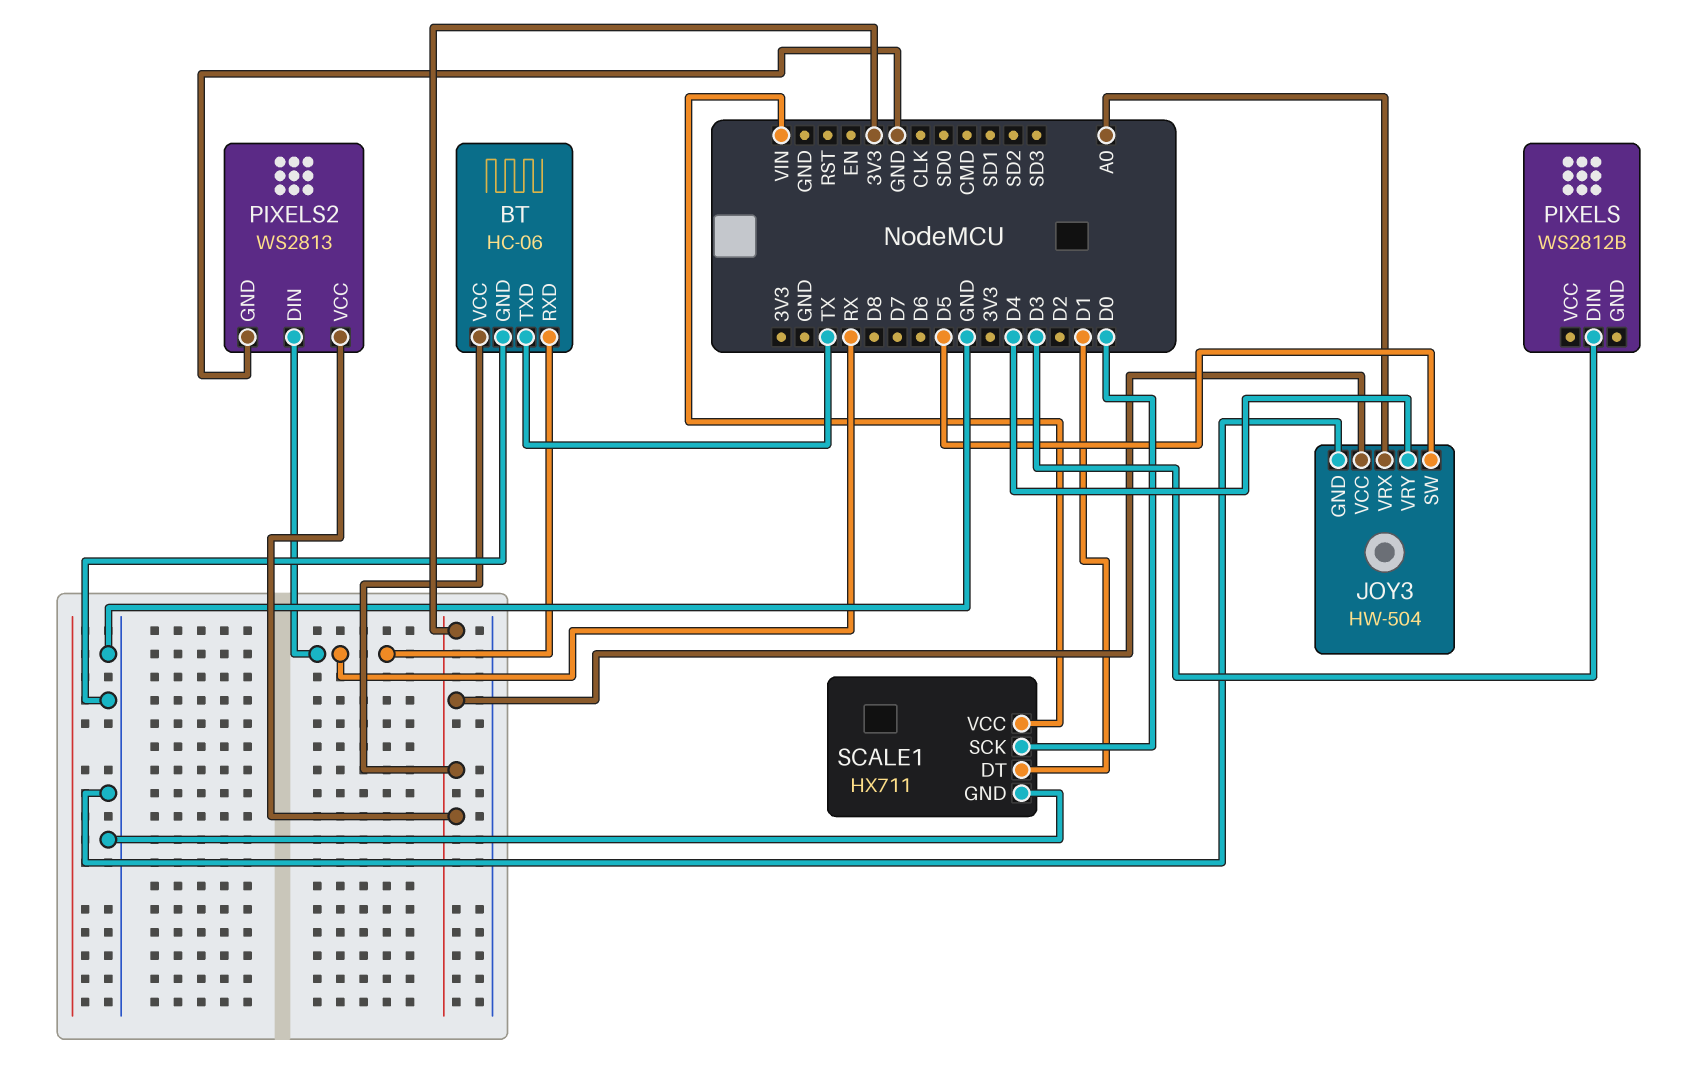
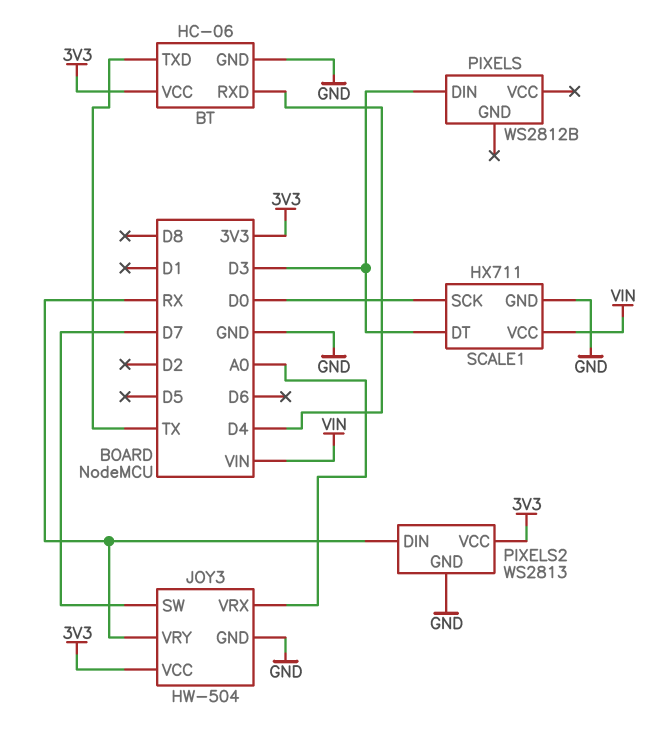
BT pin RXD: RX -> D4
JOY3 pin SW: D5 -> D7
JOY3 pin VRY: D4 -> RX
SCALE1 pin DT: D1 -> D3

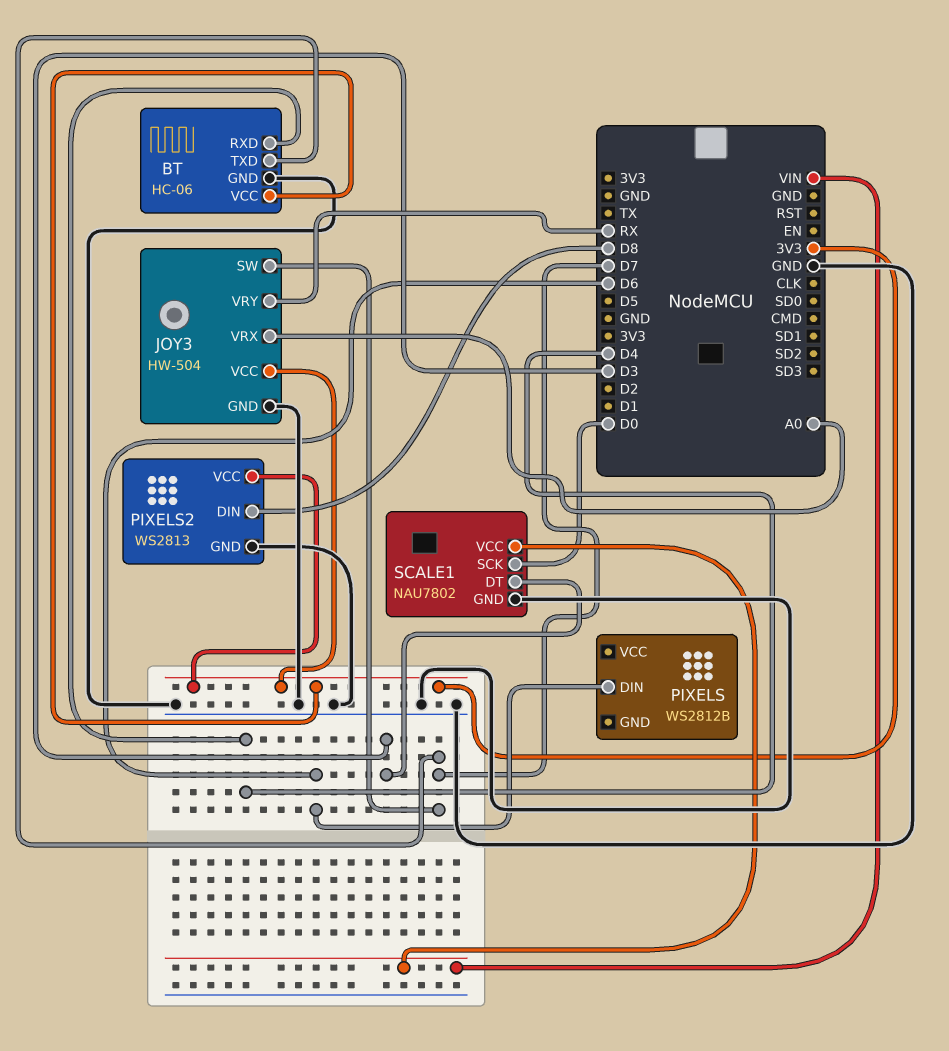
BT pin TXD: TX -> D7
PIXELS pin DIN: D3 -> D6
PIXELS2 pin DIN: RX -> D8
SCALE1: HX711 -> NAU7802

